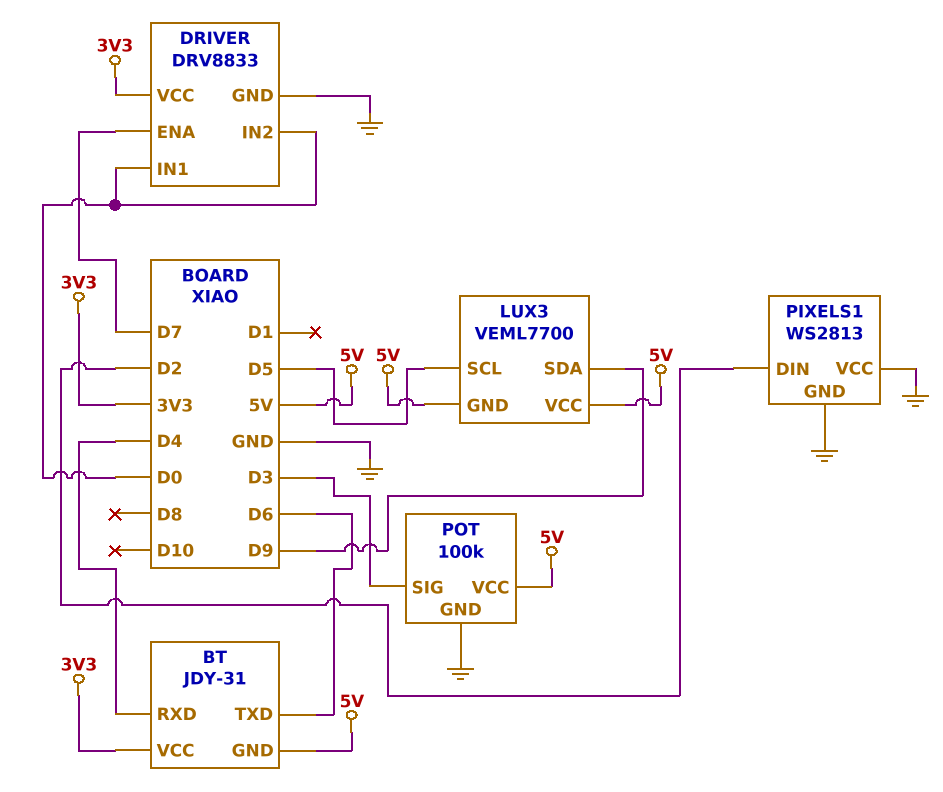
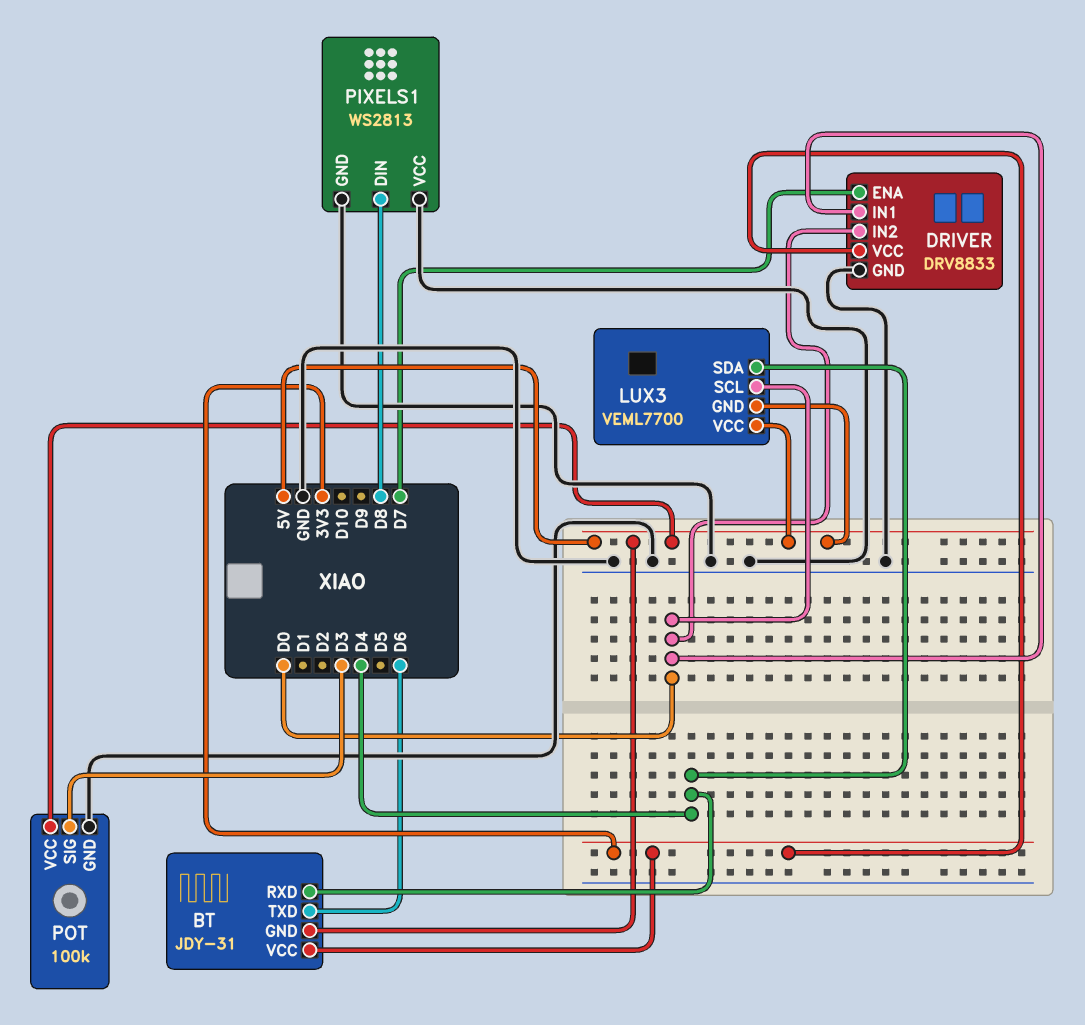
LUX3 pin SCL: D5 -> D0
LUX3 pin SDA: D9 -> D4
PIXELS1 pin DIN: D2 -> D8

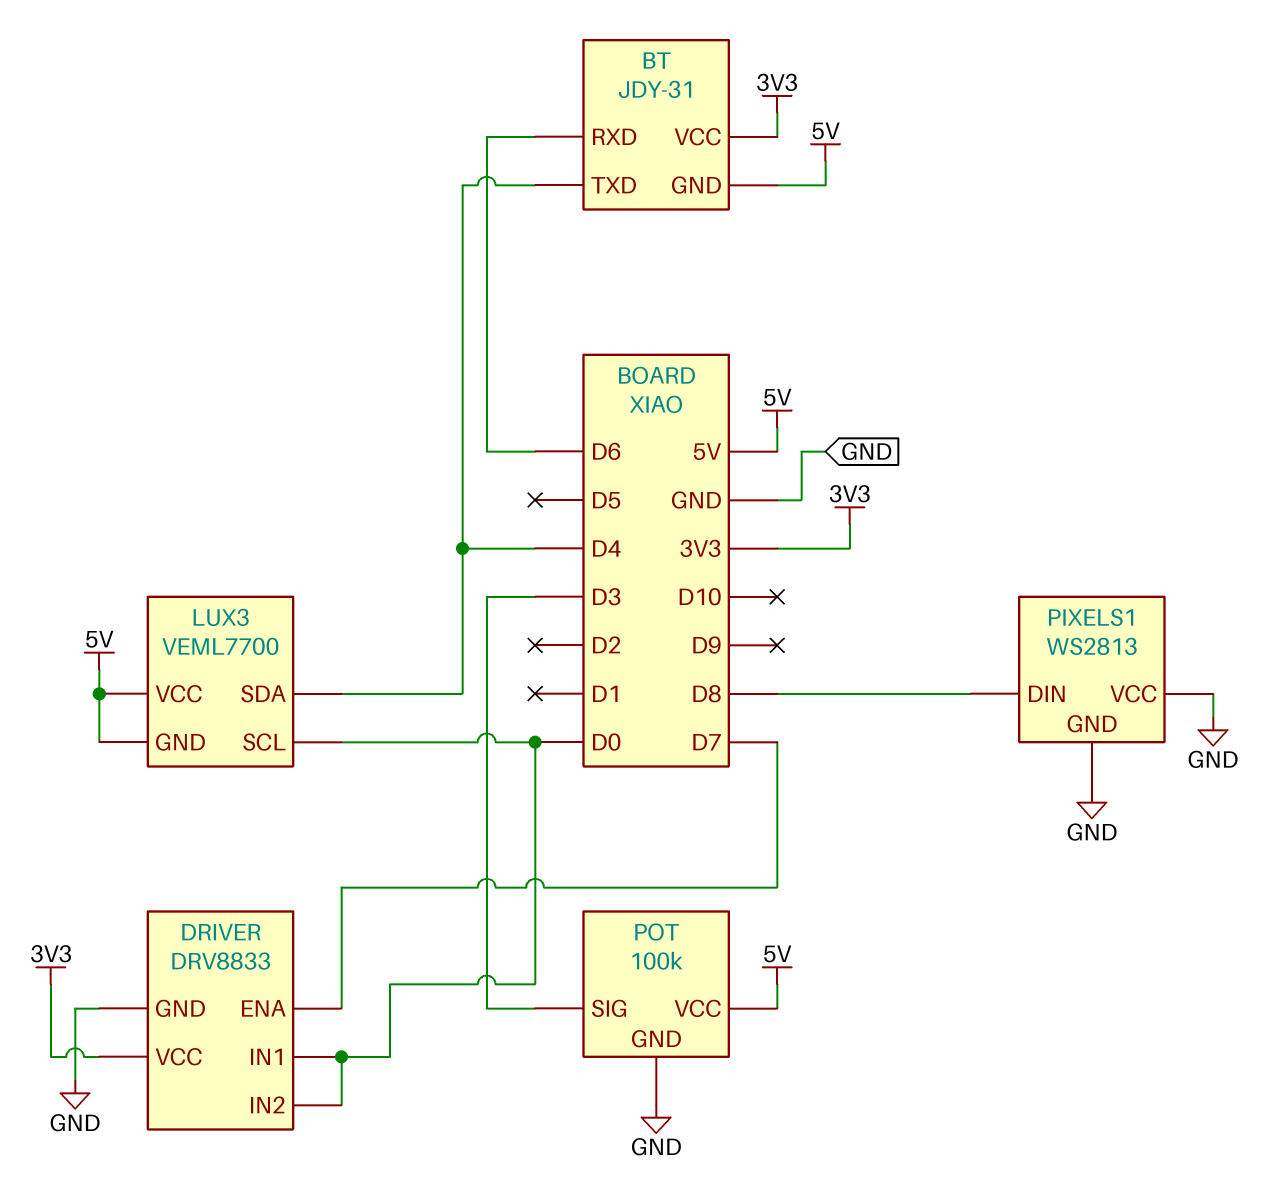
BT pin RXD: D4 -> D6
BT pin TXD: D6 -> D4

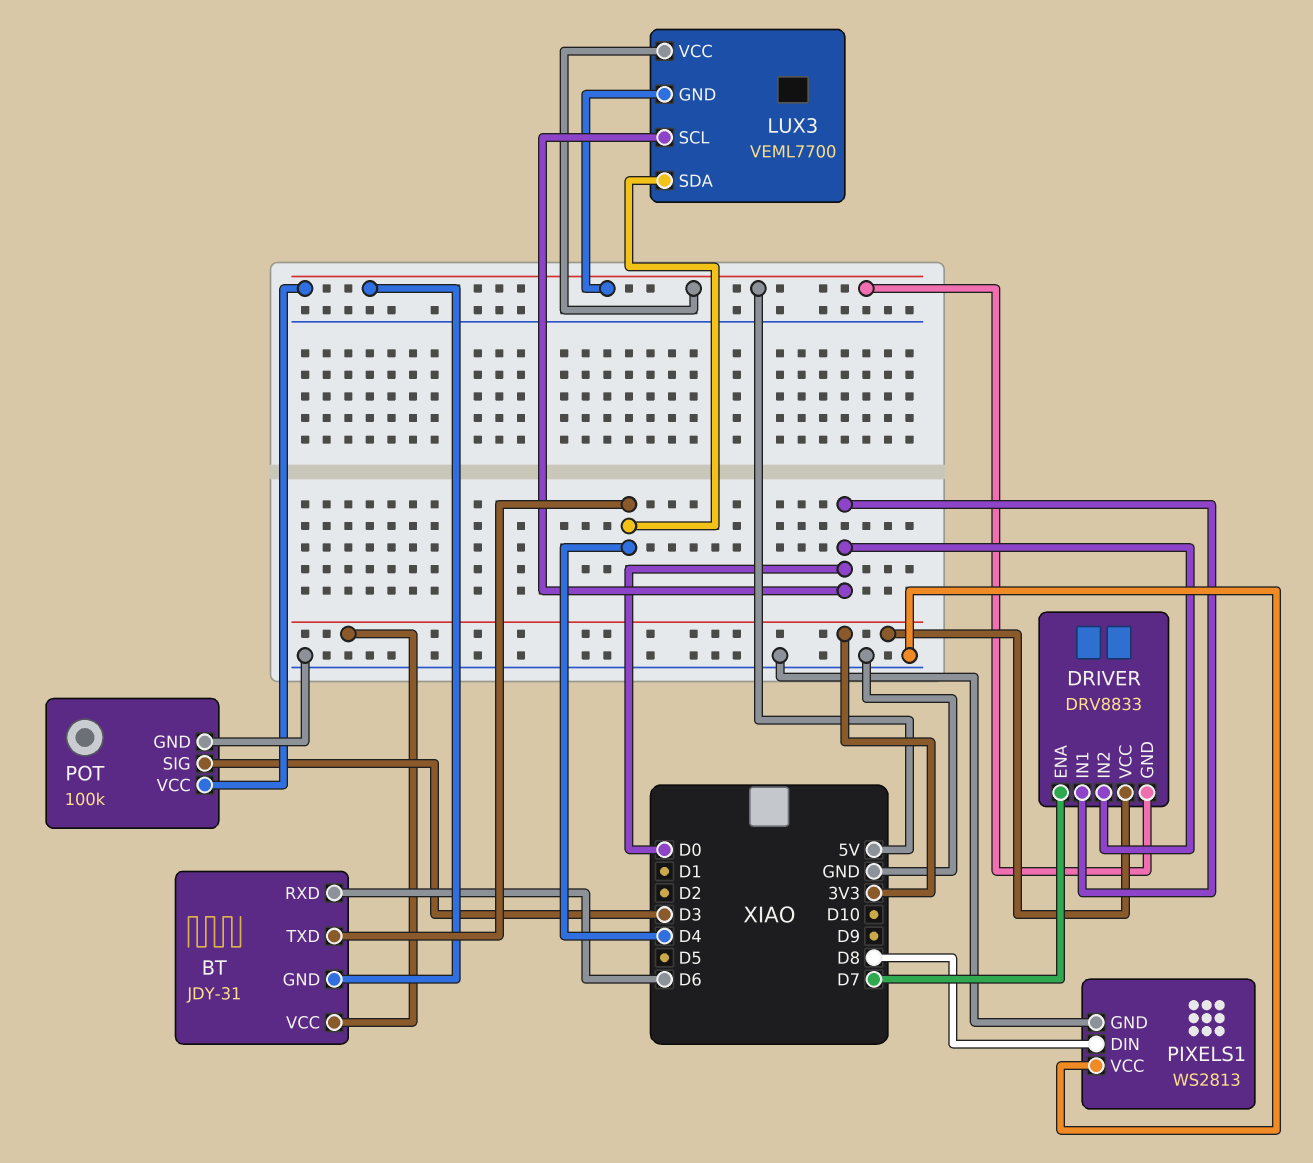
DRIVER pin GND: GND -> 5V

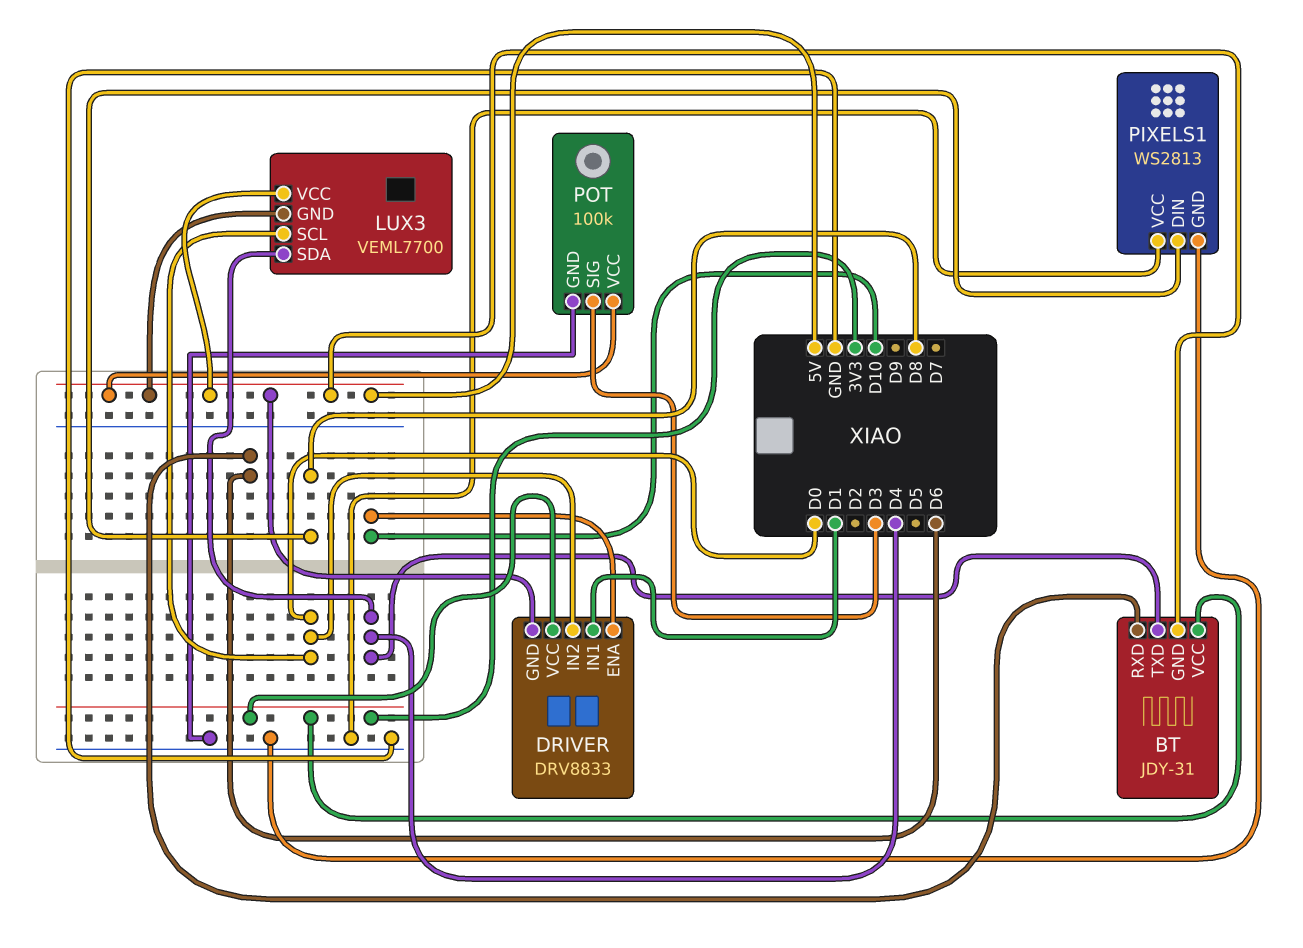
DRIVER pin ENA: D7 -> D10
DRIVER pin IN1: D0 -> D1

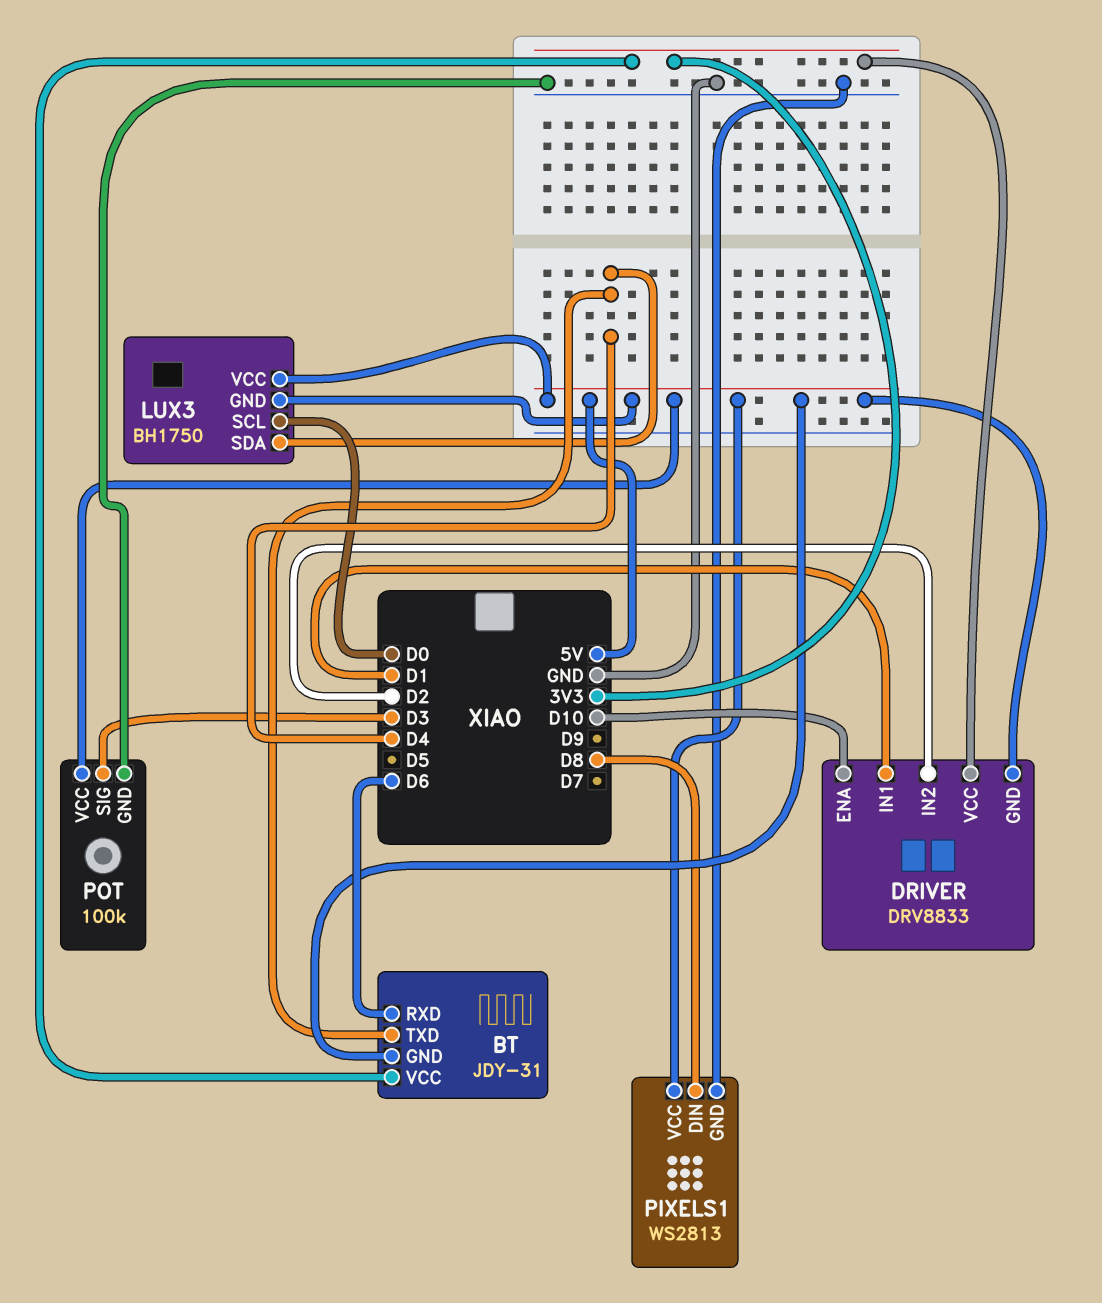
DRIVER pin IN2: D0 -> D2
LUX3: VEML7700 -> BH1750
PIXELS1 pin VCC: GND -> 5V

